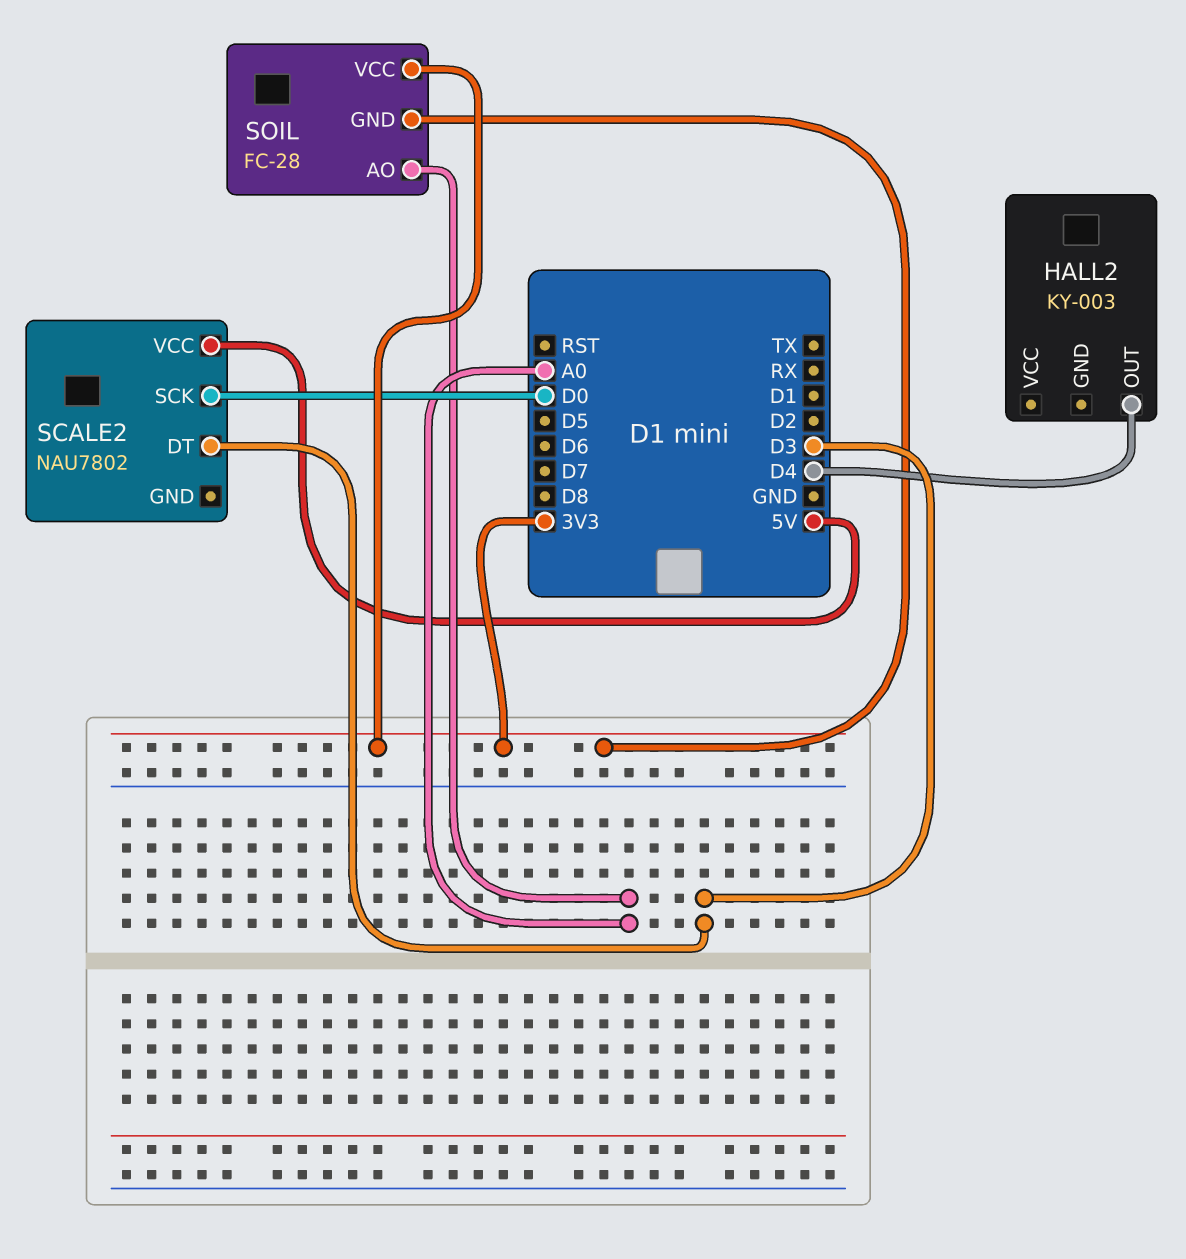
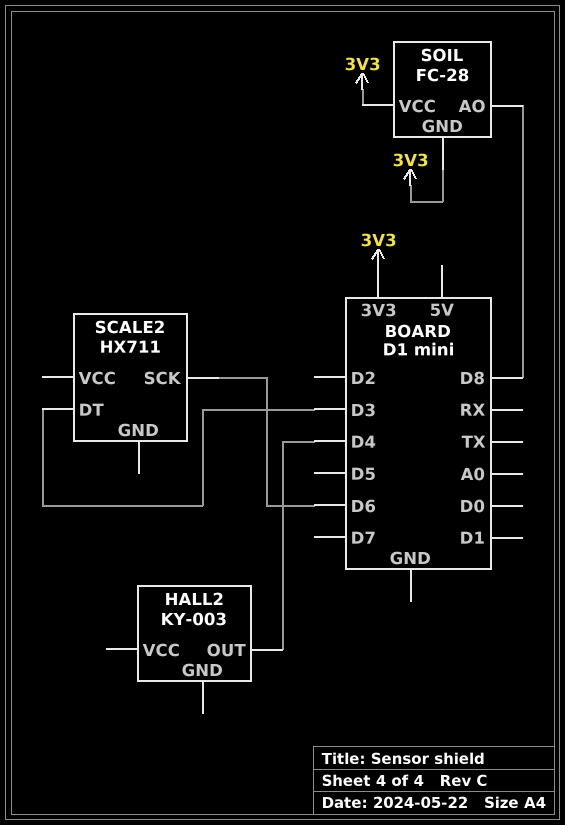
SCALE2: NAU7802 -> HX711
SCALE2 pin SCK: D0 -> D6
SCALE2 pin VCC: 5V -> none
SOIL pin AO: A0 -> D8

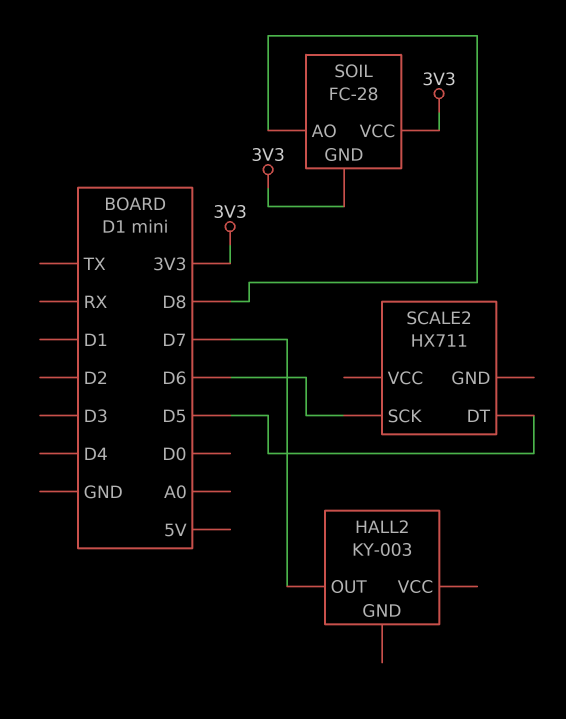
HALL2 pin OUT: D4 -> D7
SCALE2 pin DT: D3 -> D5

